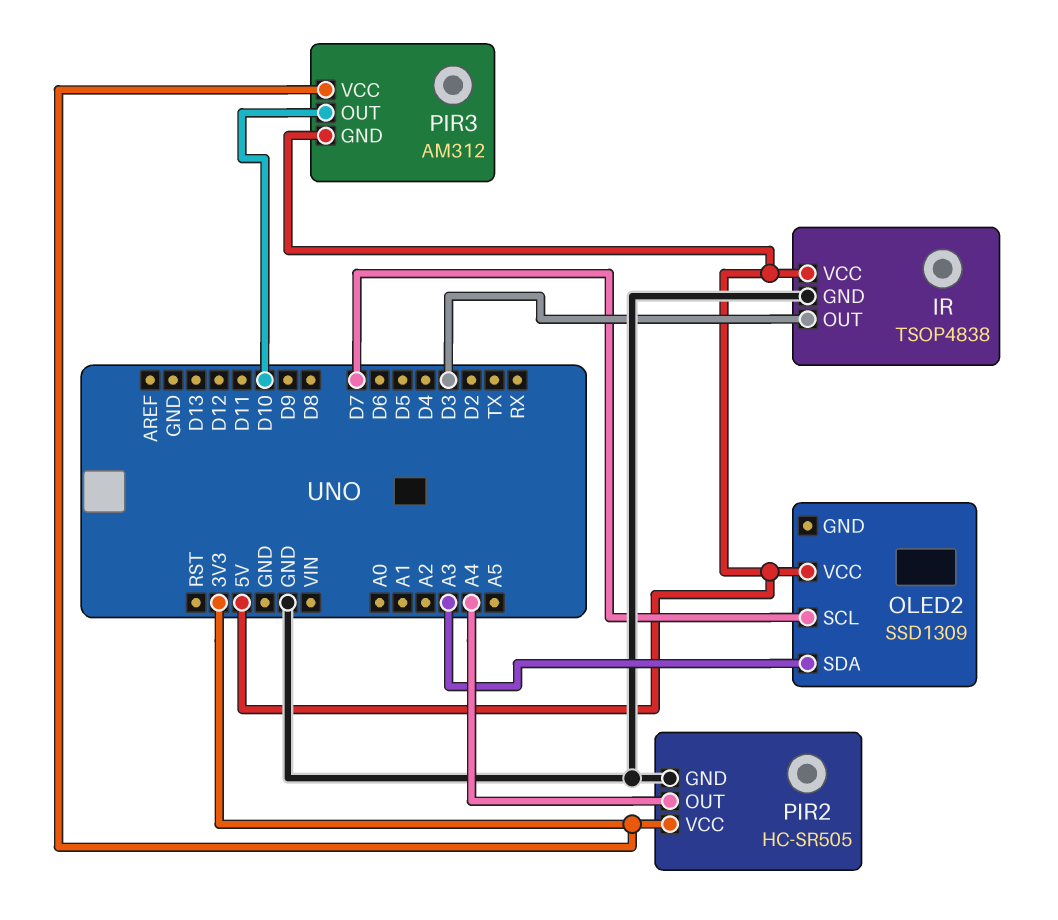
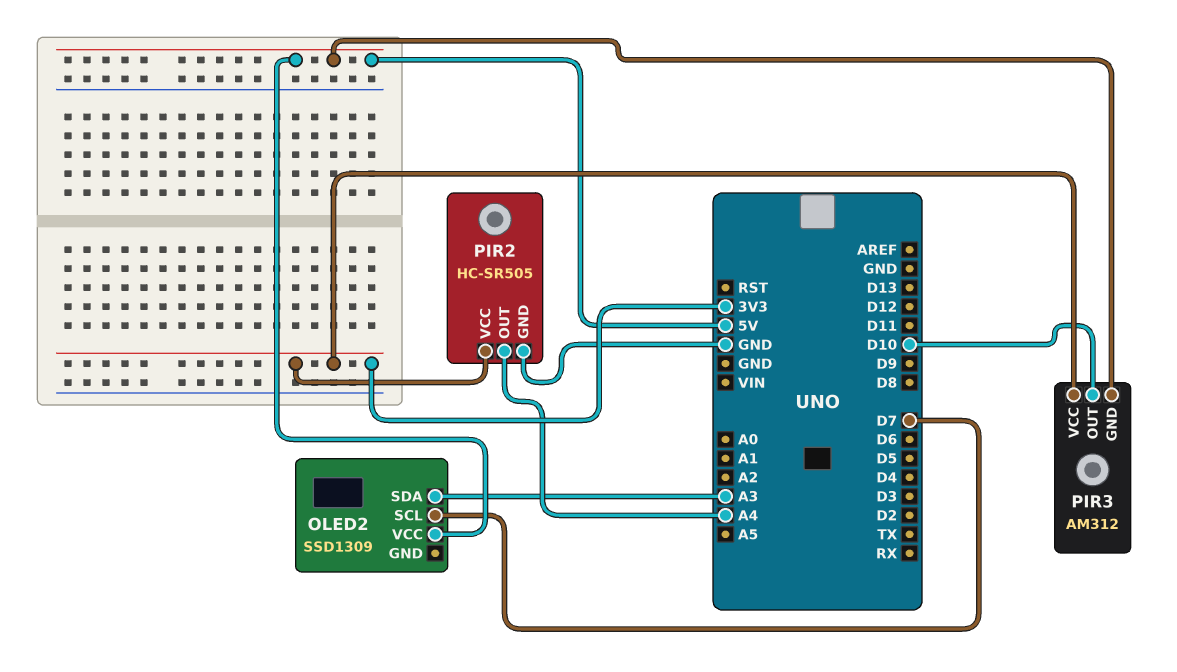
IR: TSOP4838 -> none
IR pin GND: GND -> none
IR pin OUT: D3 -> none
IR pin VCC: 5V -> none

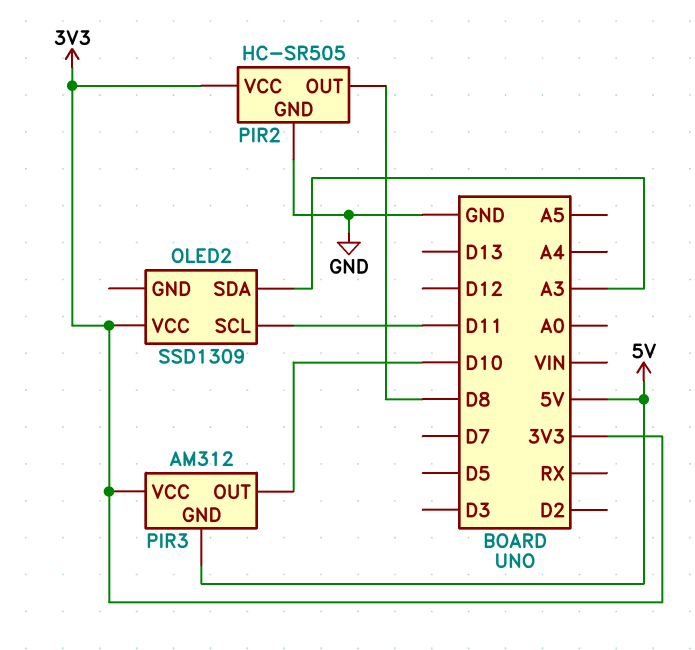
OLED2 pin SCL: D7 -> D11
OLED2 pin VCC: 5V -> 3V3
PIR2 pin OUT: A4 -> D8

